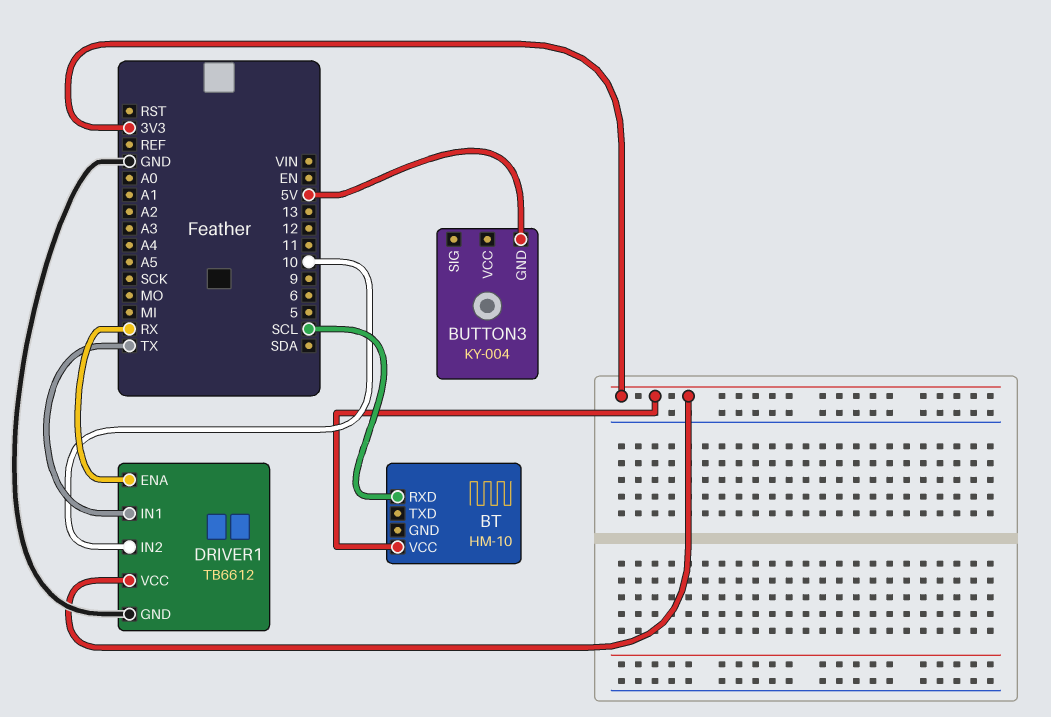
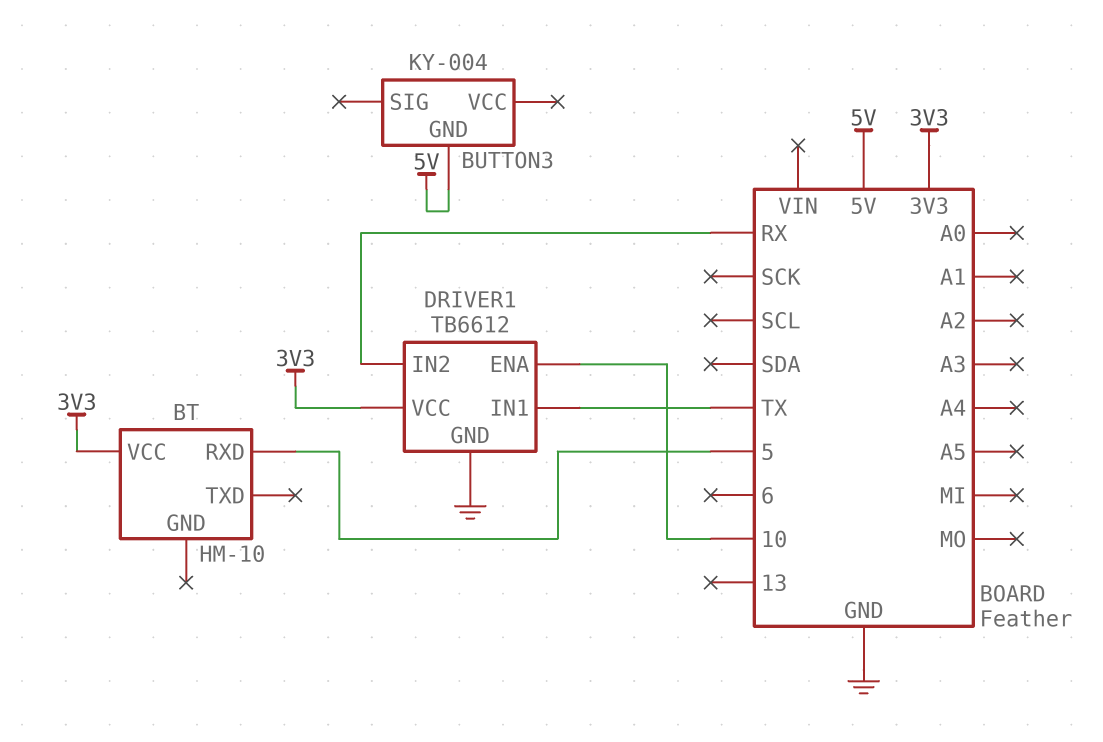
BT pin RXD: SCL -> 5
DRIVER1 pin ENA: RX -> 10
DRIVER1 pin IN2: 10 -> RX

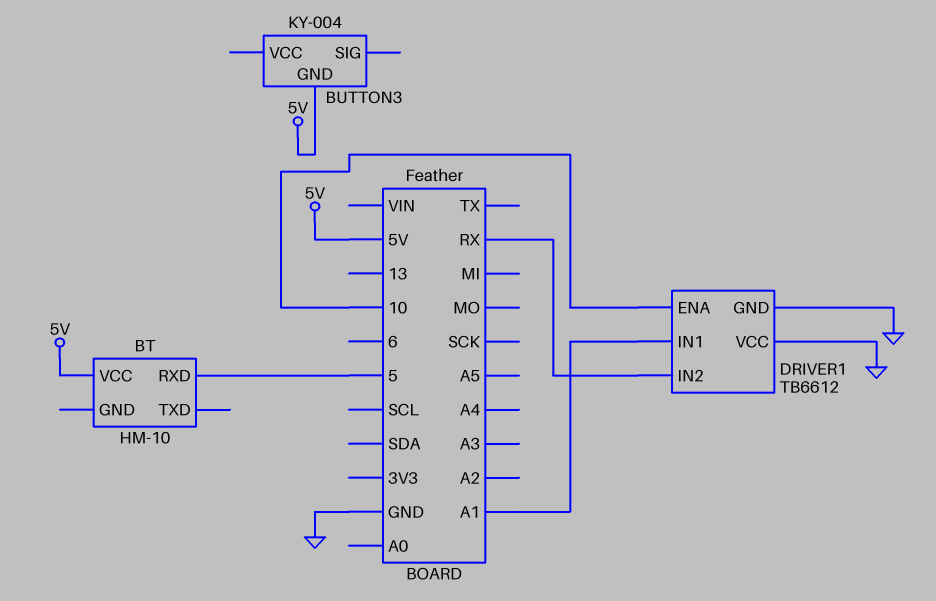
BT pin VCC: 3V3 -> 5V
DRIVER1 pin IN1: TX -> A1
DRIVER1 pin VCC: 3V3 -> GND

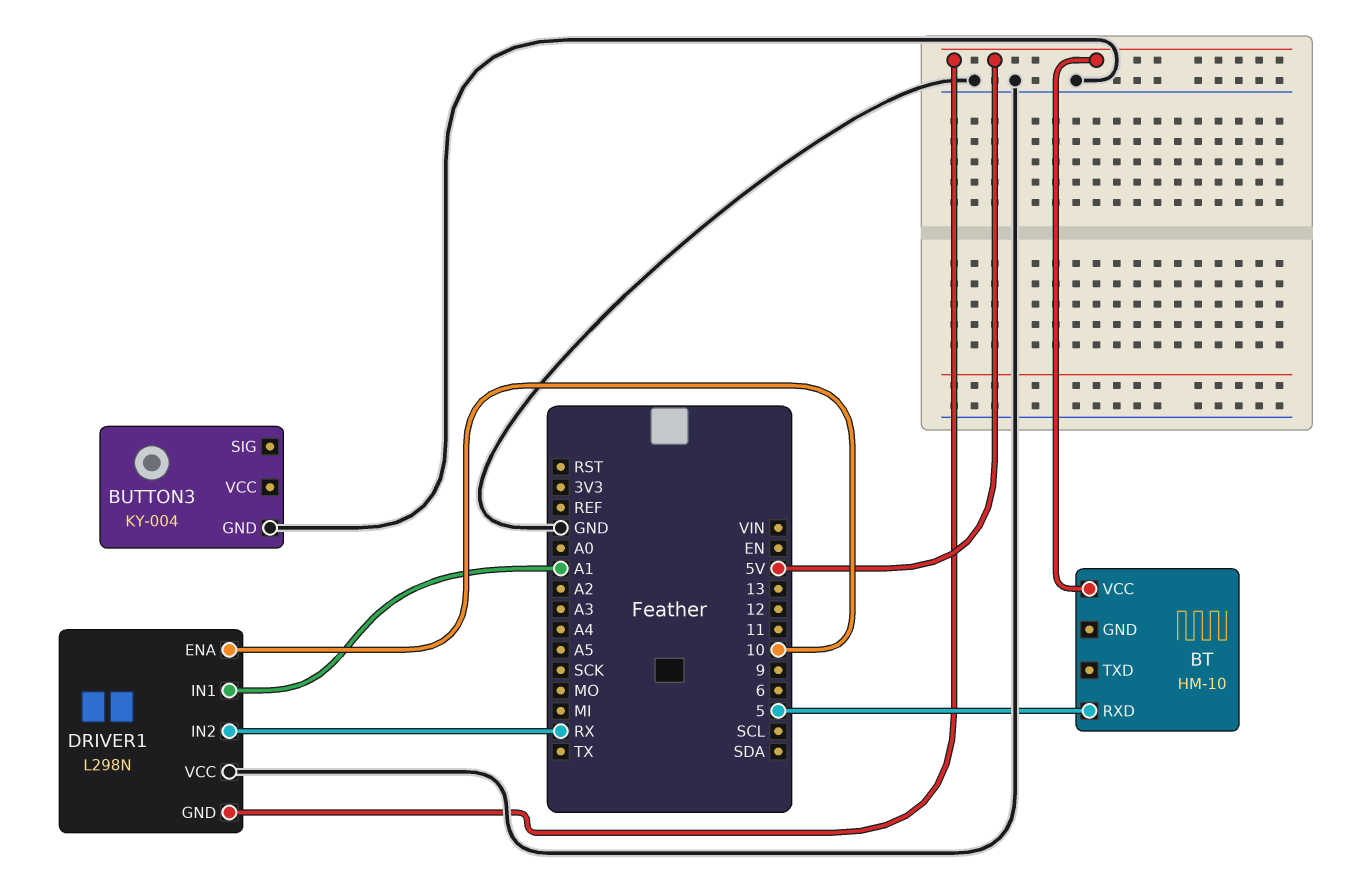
BUTTON3 pin GND: 5V -> GND
DRIVER1: TB6612 -> L298N
DRIVER1 pin GND: GND -> 5V

